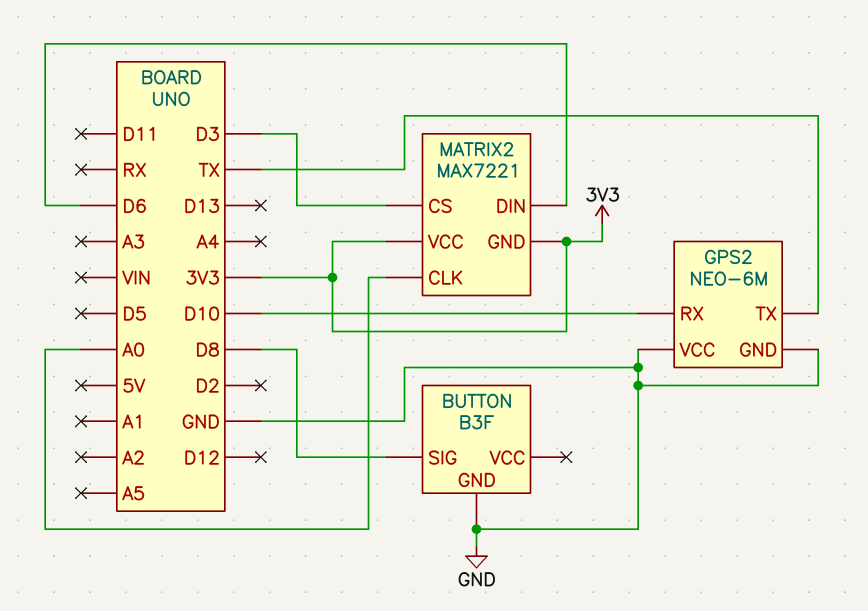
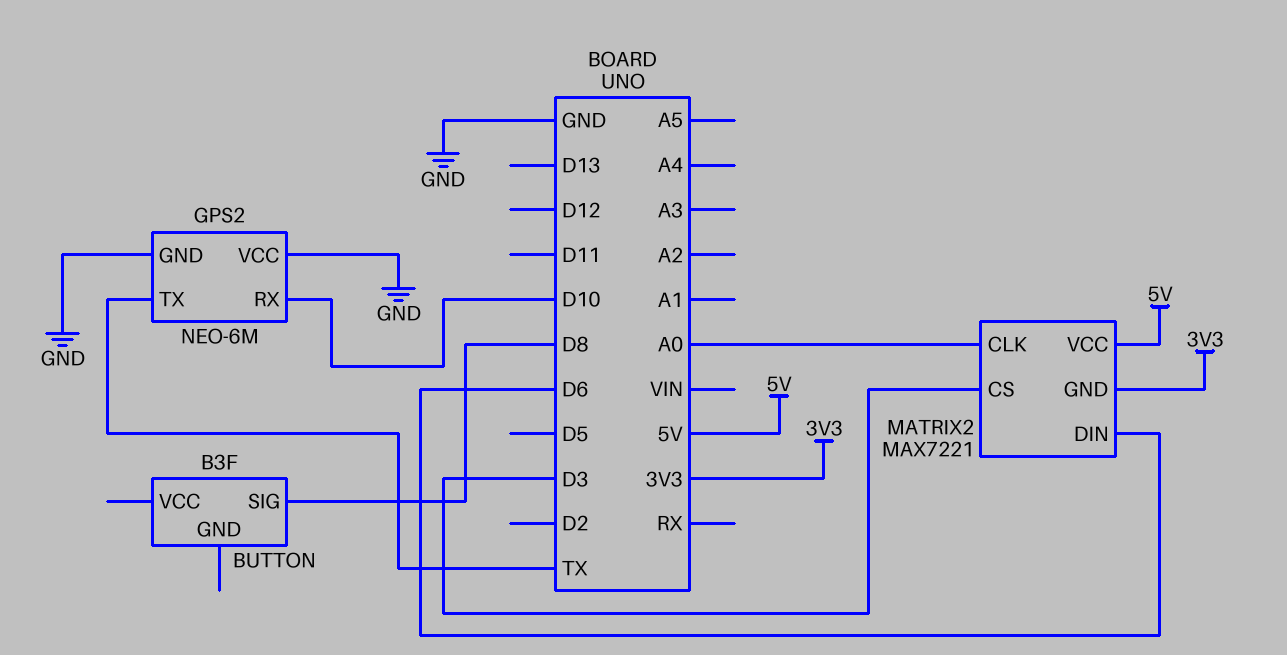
BUTTON pin GND: GND -> none
MATRIX2 pin VCC: 3V3 -> 5V

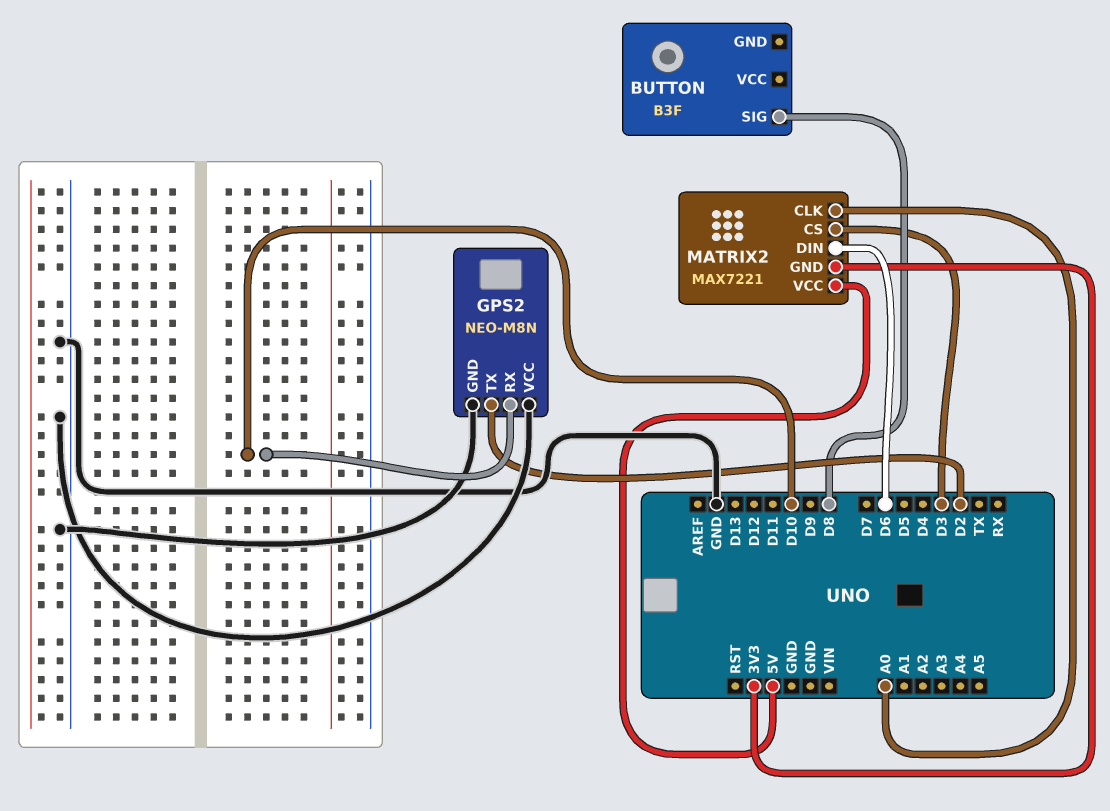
GPS2: NEO-6M -> NEO-M8N
GPS2 pin TX: TX -> D2

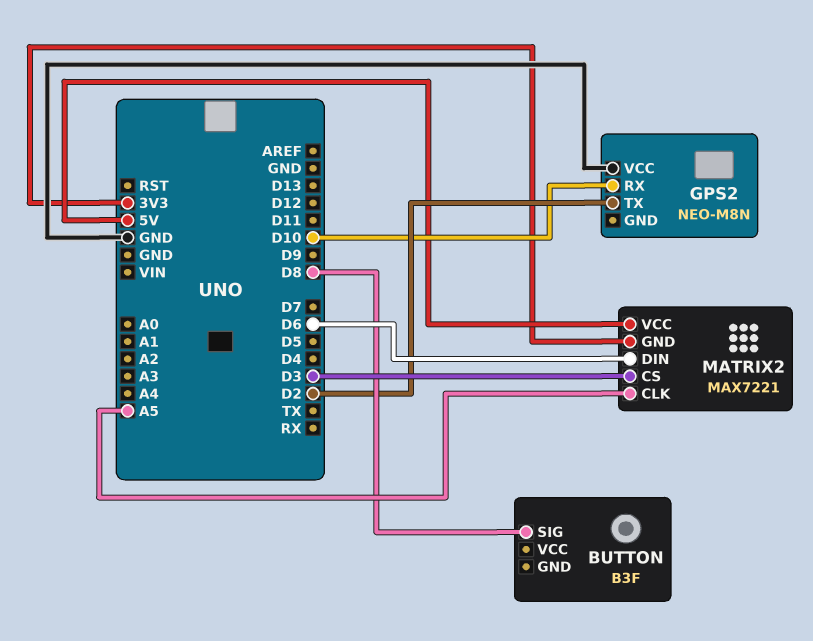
GPS2 pin GND: GND -> none
MATRIX2 pin CLK: A0 -> A5

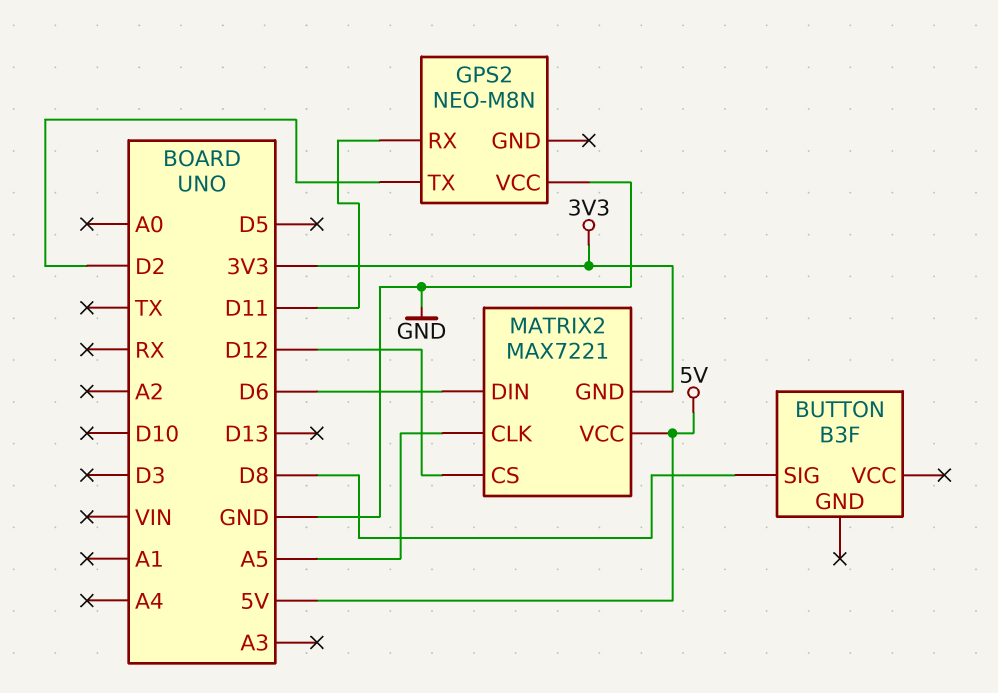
GPS2 pin RX: D10 -> D11
MATRIX2 pin CS: D3 -> D12

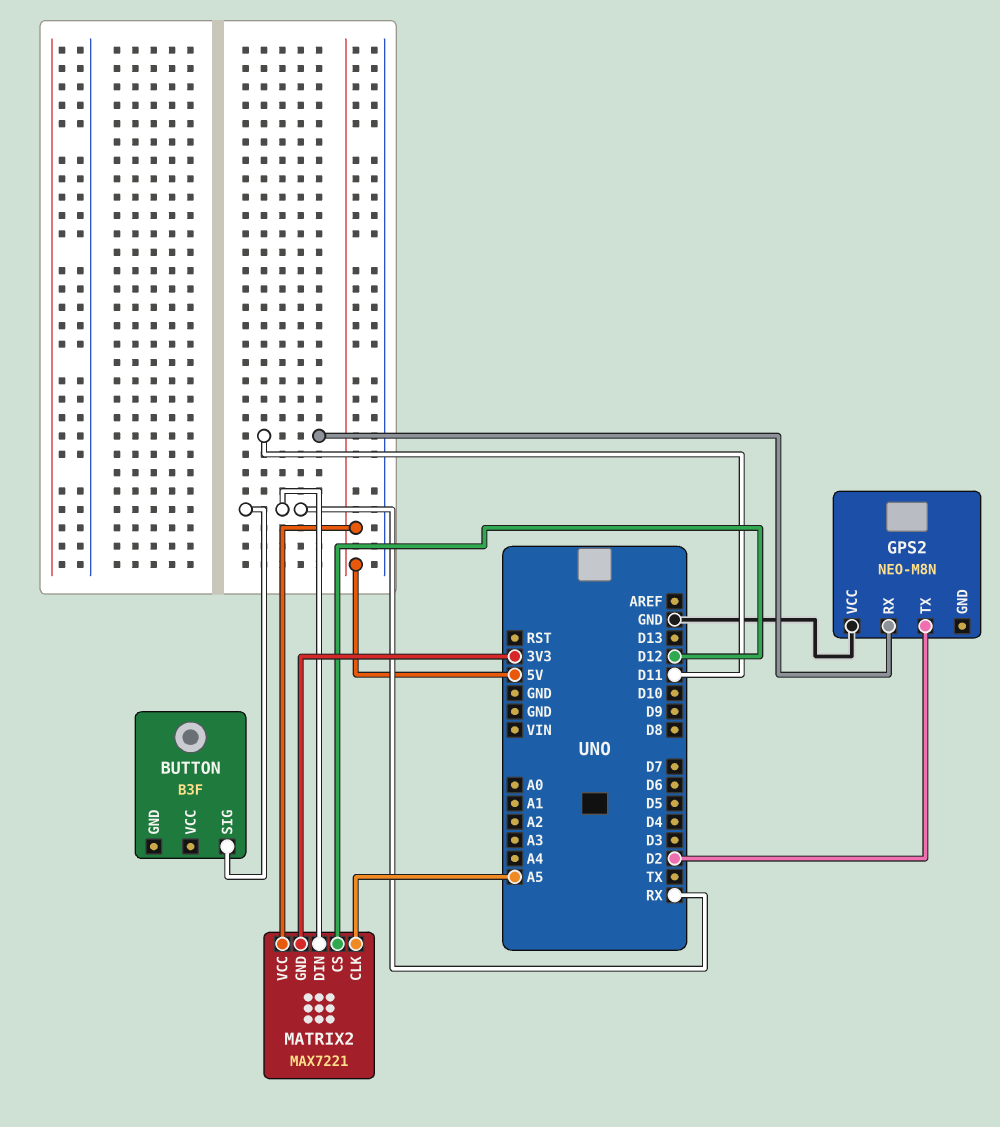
BUTTON pin SIG: D8 -> RX
MATRIX2 pin DIN: D6 -> RX

